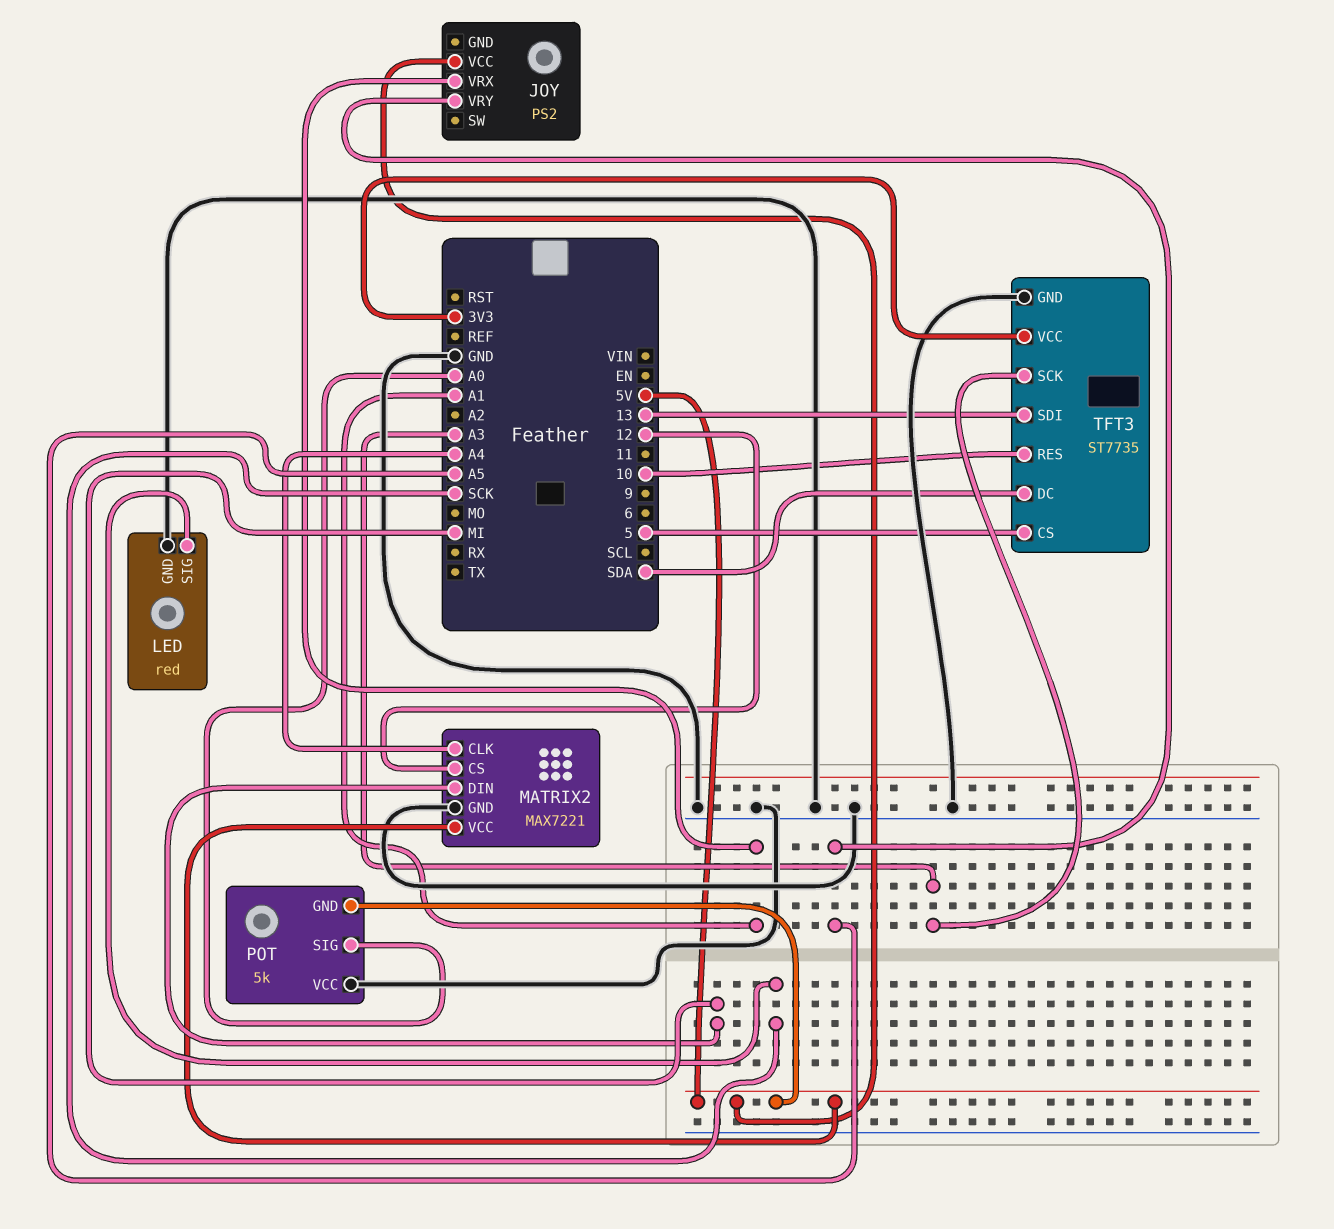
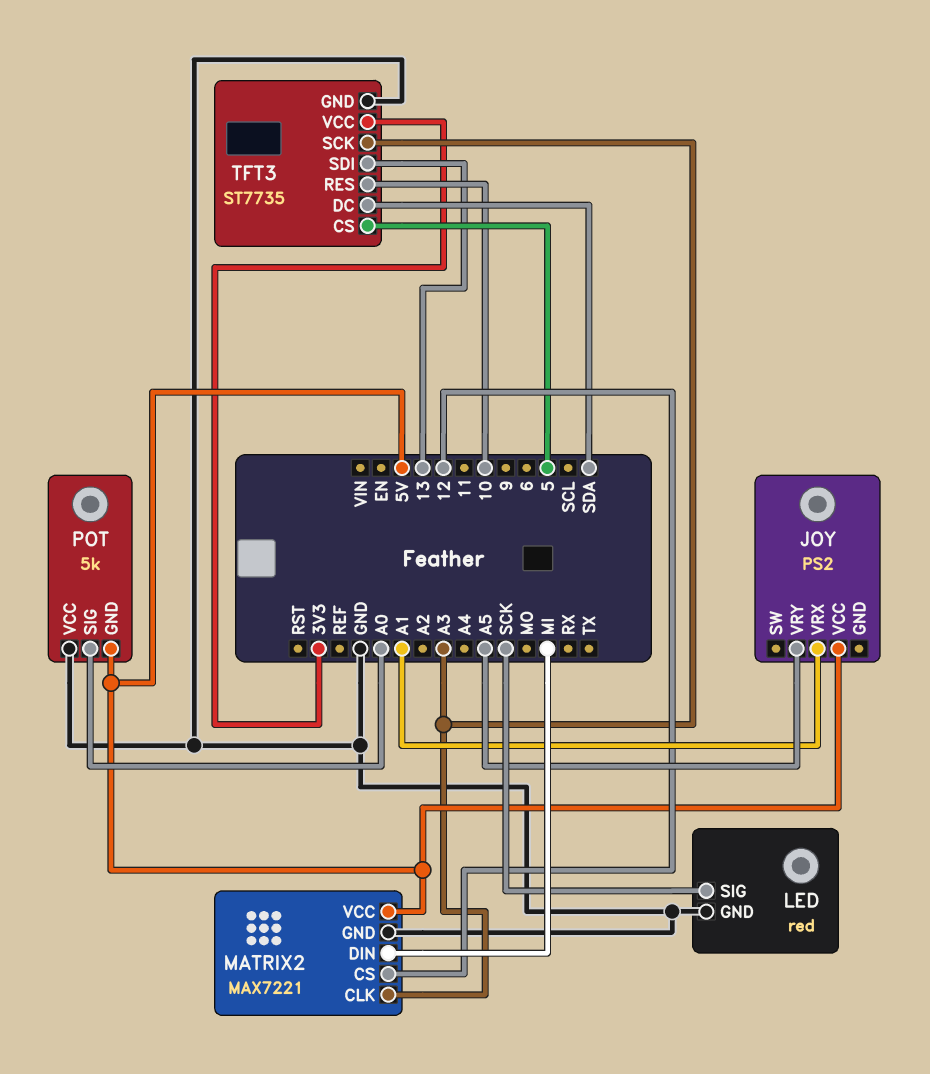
MATRIX2 pin CLK: A4 -> A3

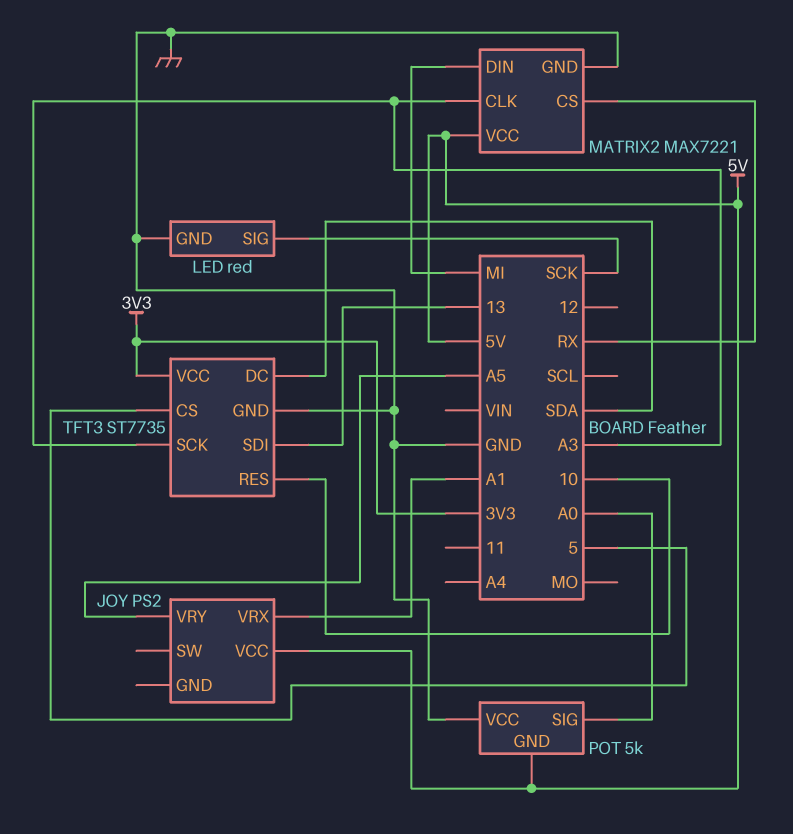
MATRIX2 pin CS: 12 -> RX

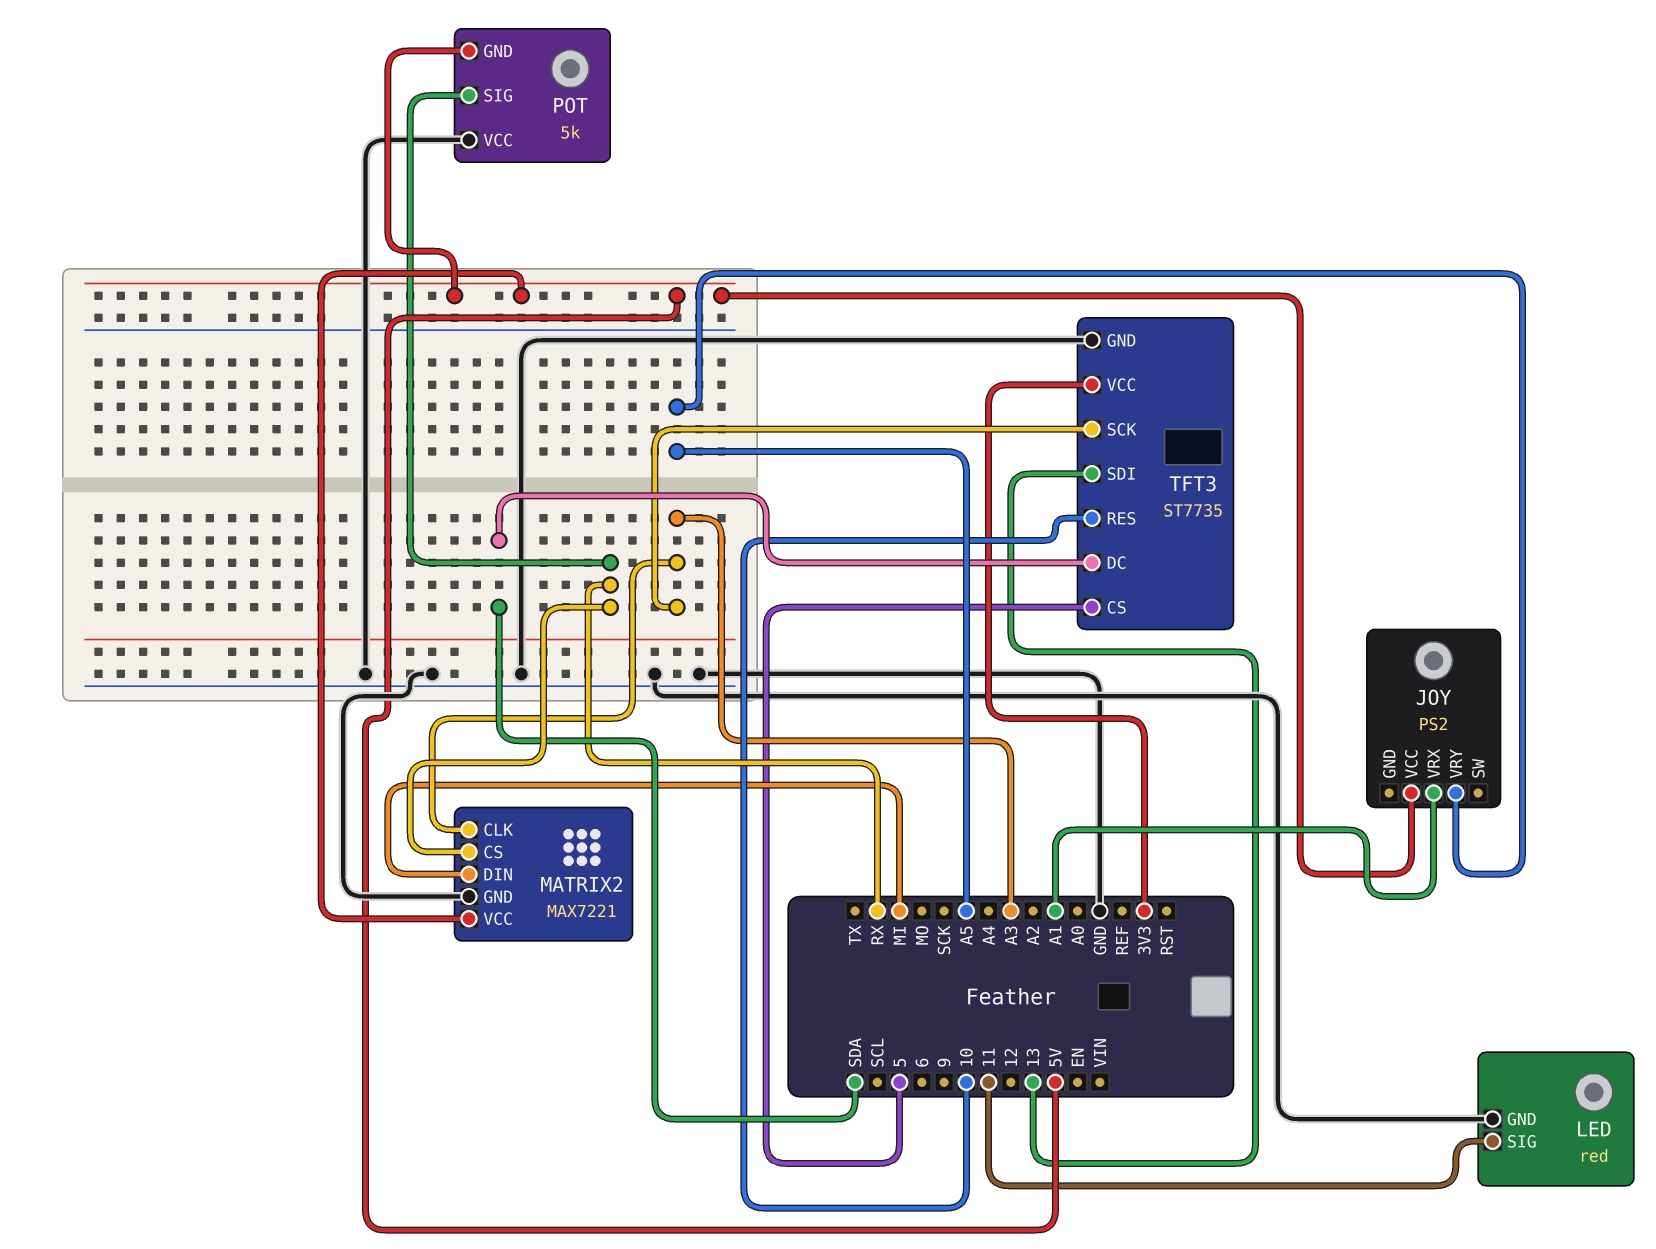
LED pin SIG: SCK -> 11
POT pin SIG: A0 -> RX

